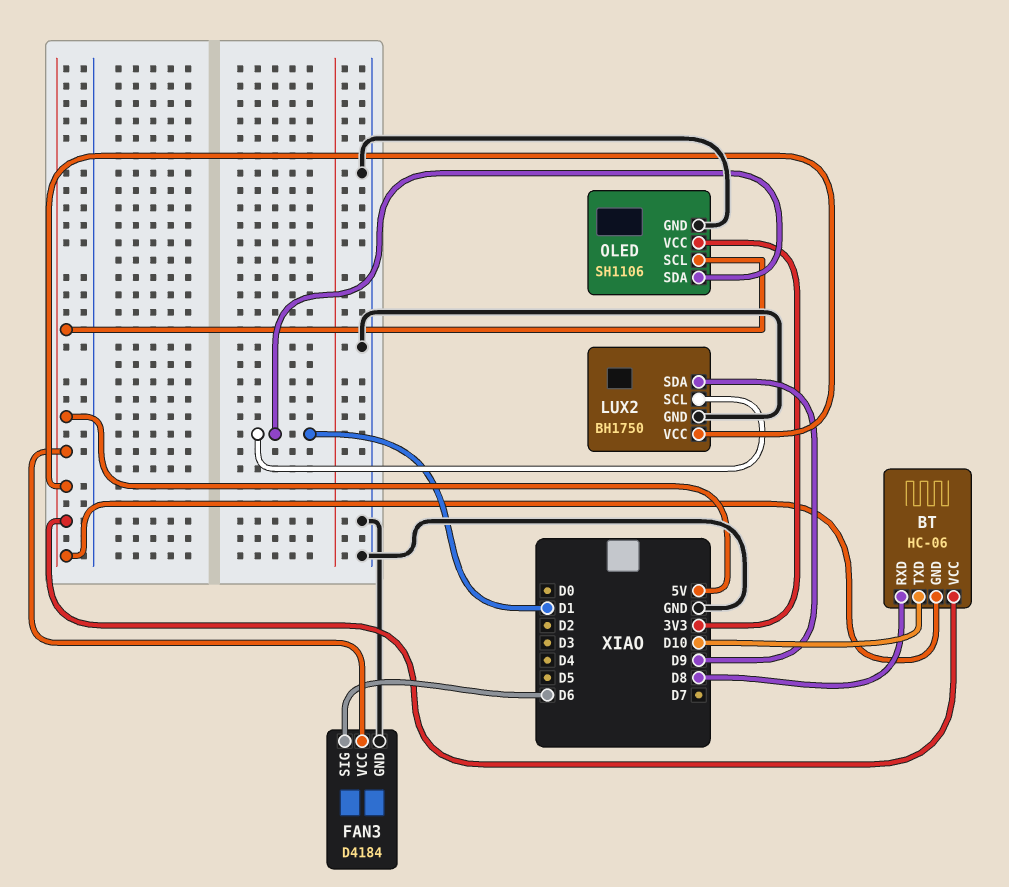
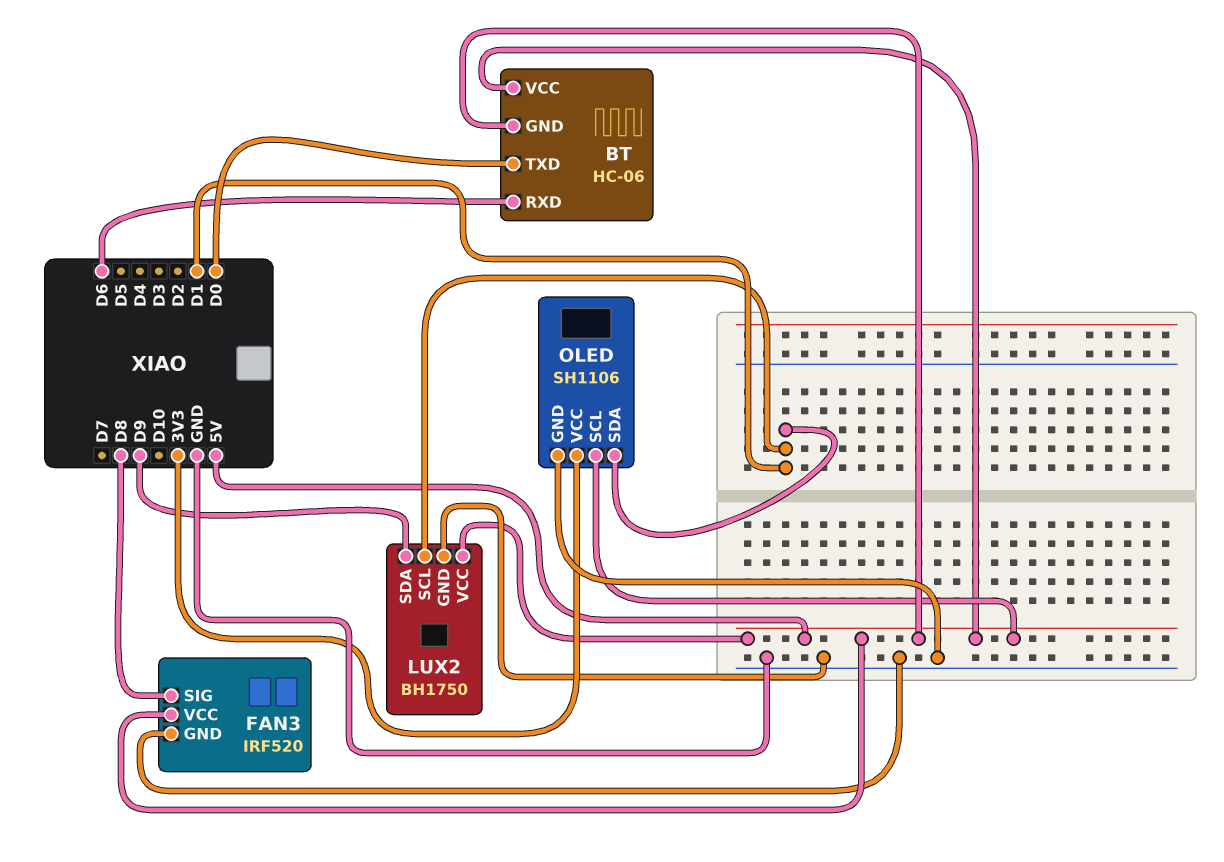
BT pin RXD: D8 -> D6
BT pin TXD: D10 -> D0
FAN3: D4184 -> IRF520
FAN3 pin SIG: D6 -> D8

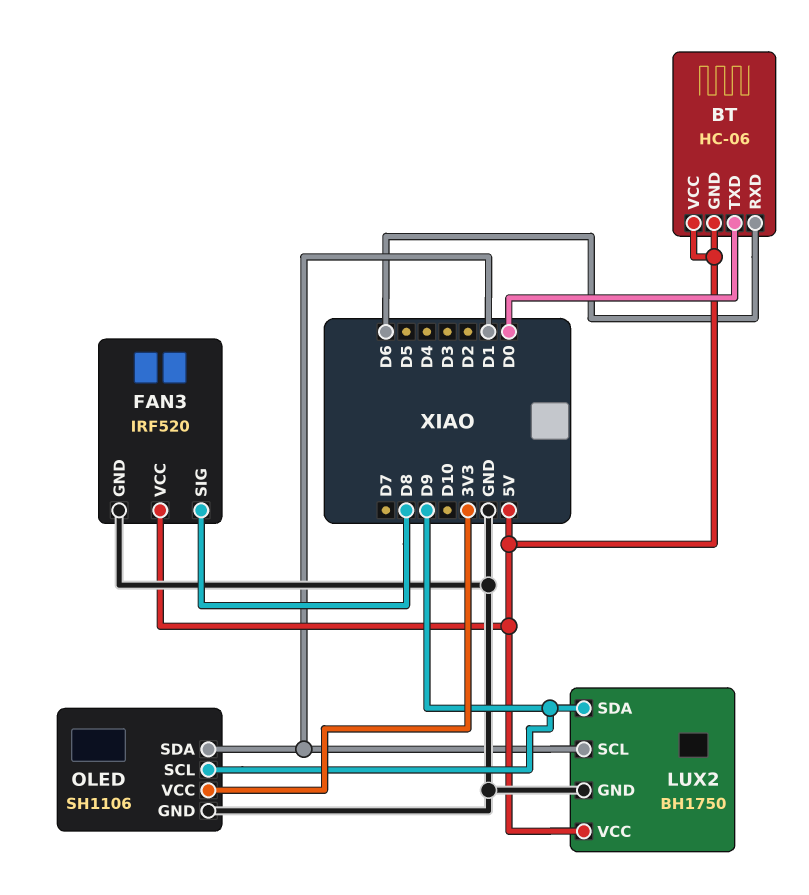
OLED pin SCL: 5V -> D9

